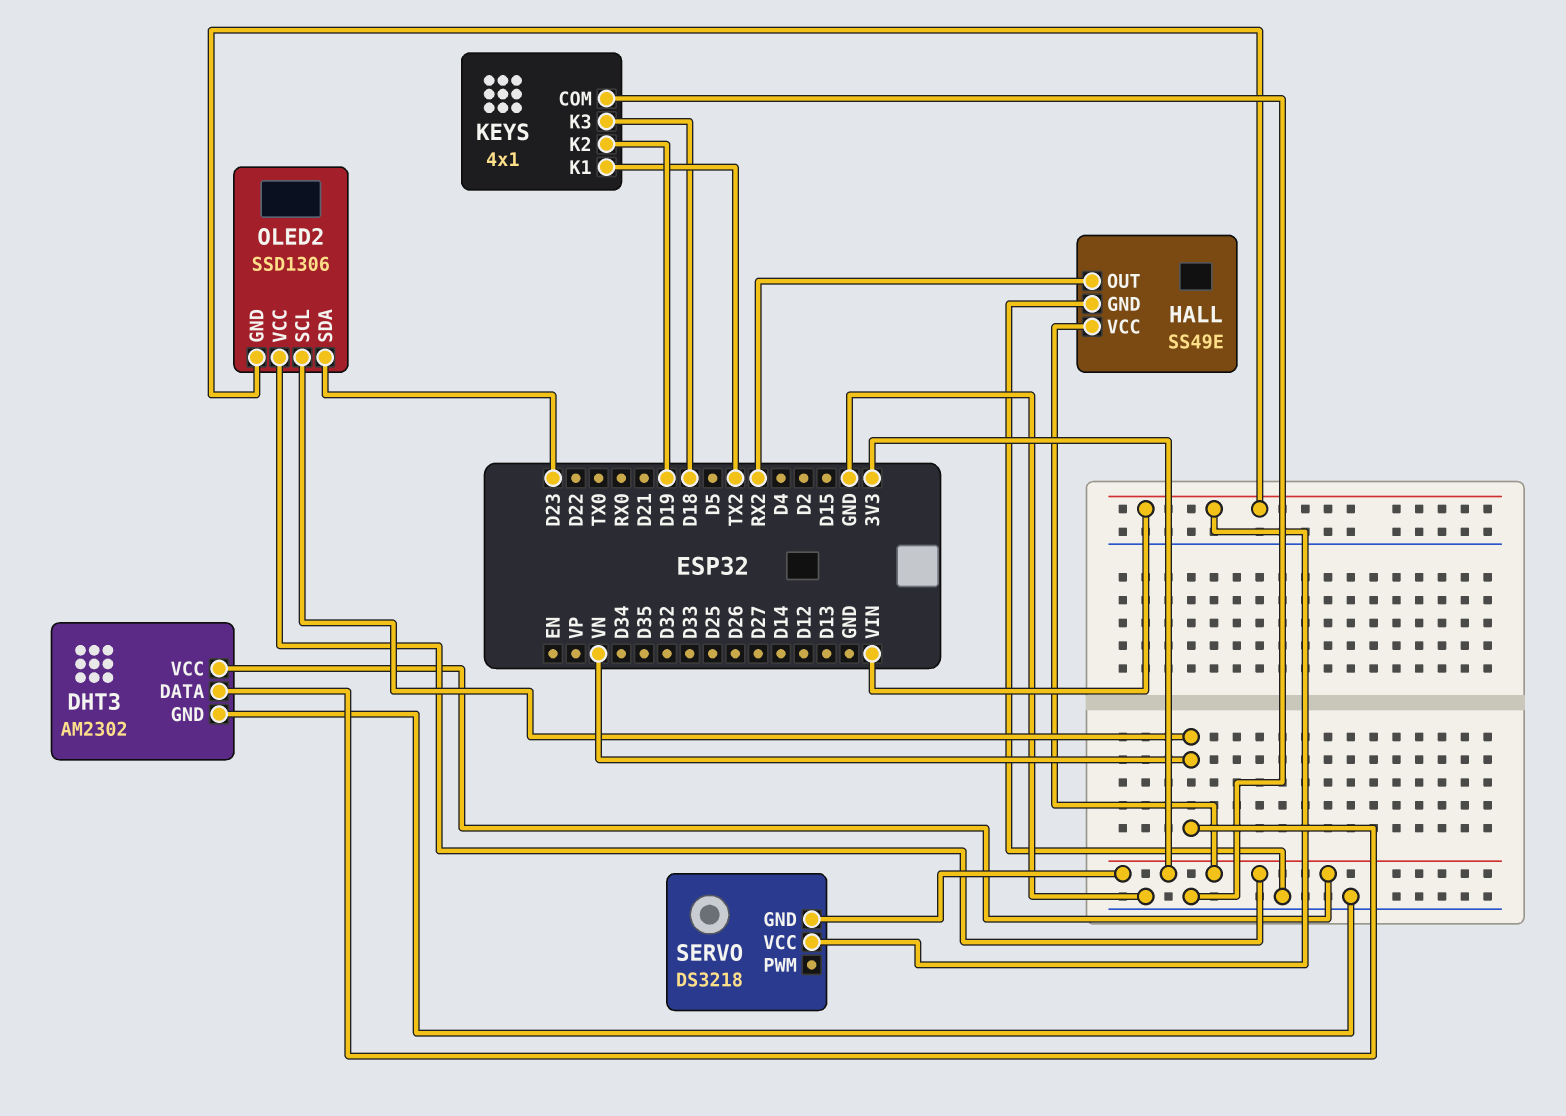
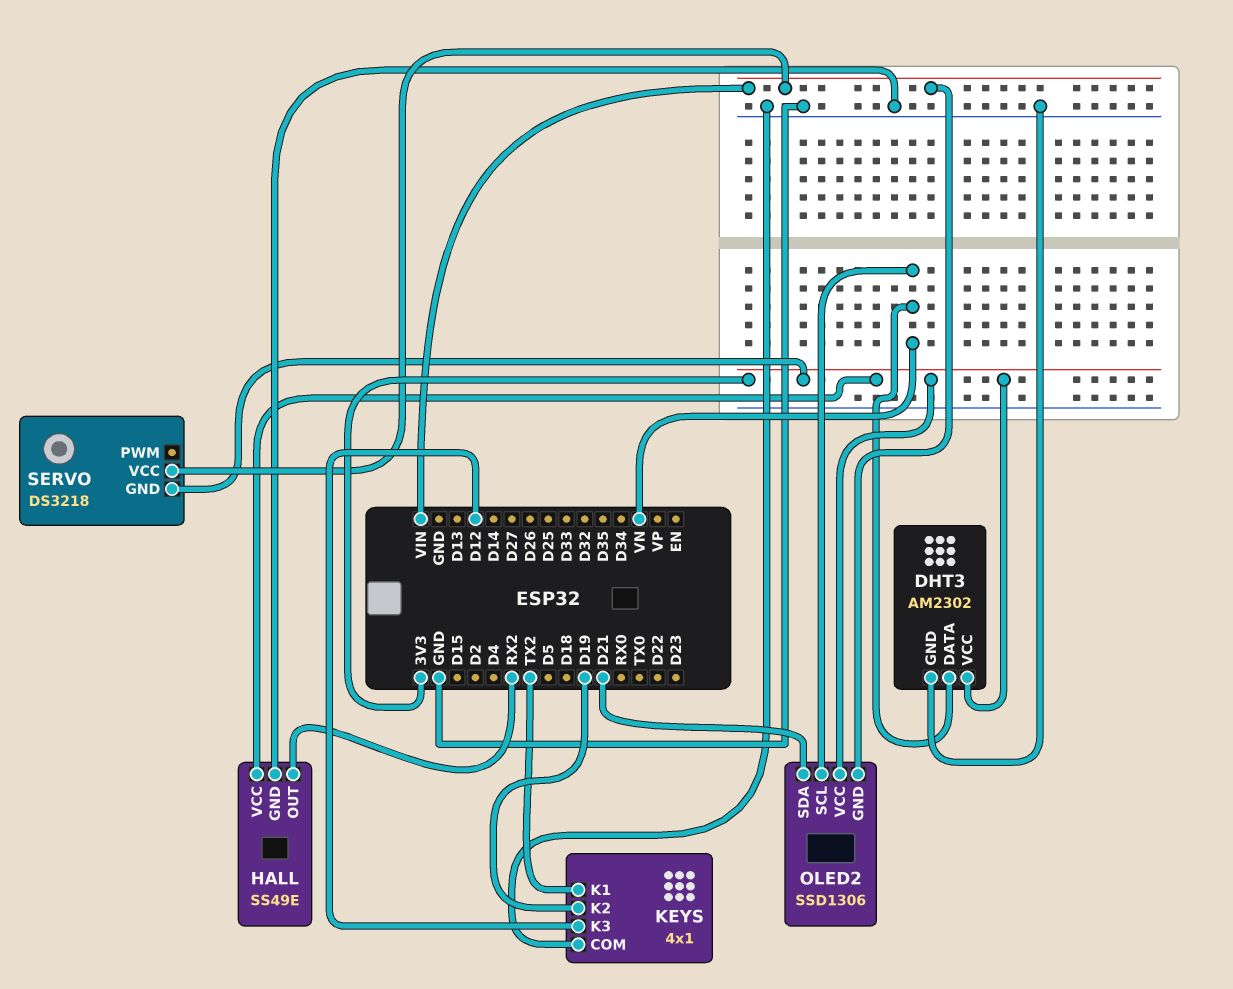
KEYS pin K3: D18 -> D12
OLED2 pin SDA: D23 -> D21

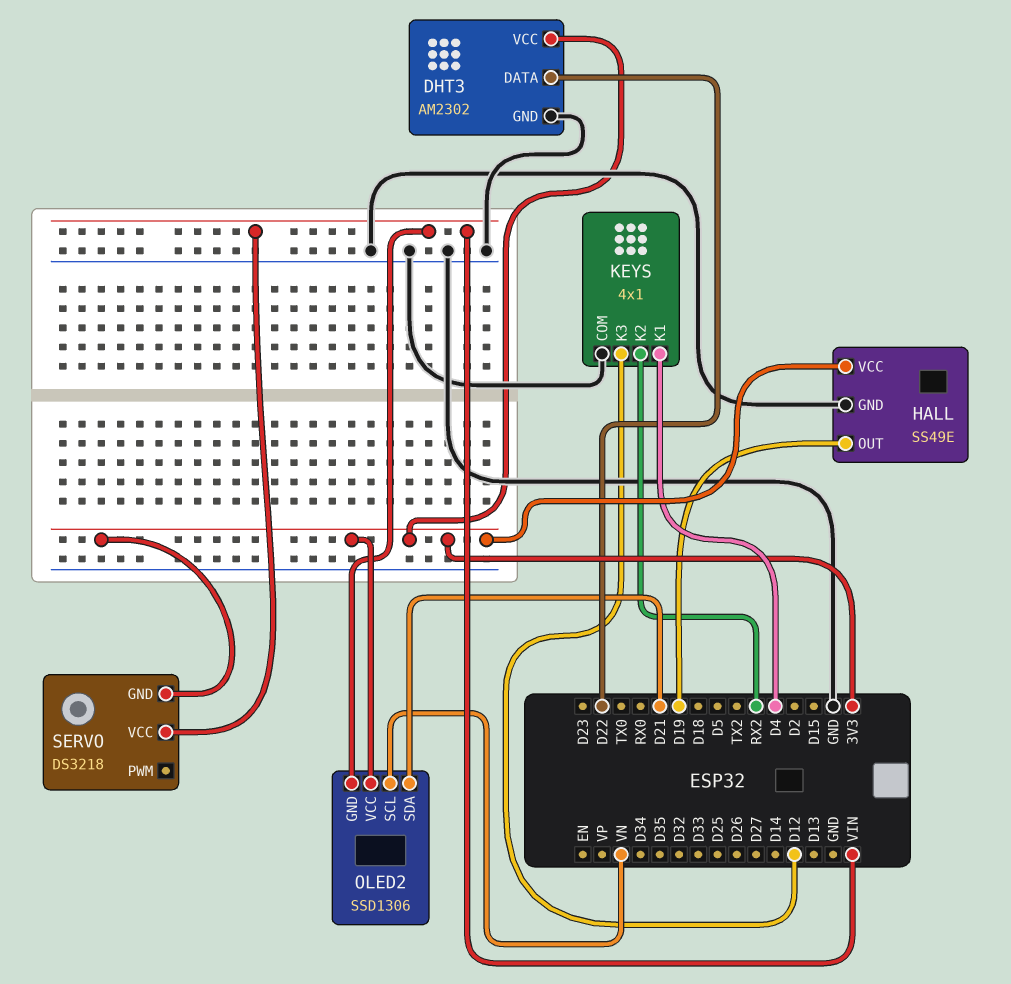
DHT3 pin DATA: VN -> D22
HALL pin OUT: RX2 -> D19
KEYS pin K1: TX2 -> D4
KEYS pin K2: D19 -> RX2

